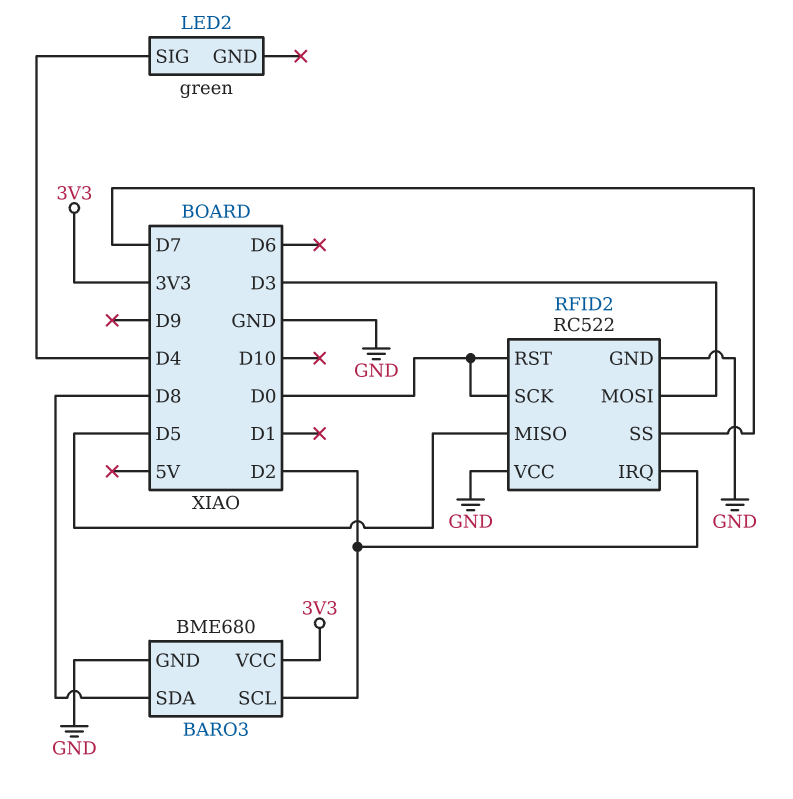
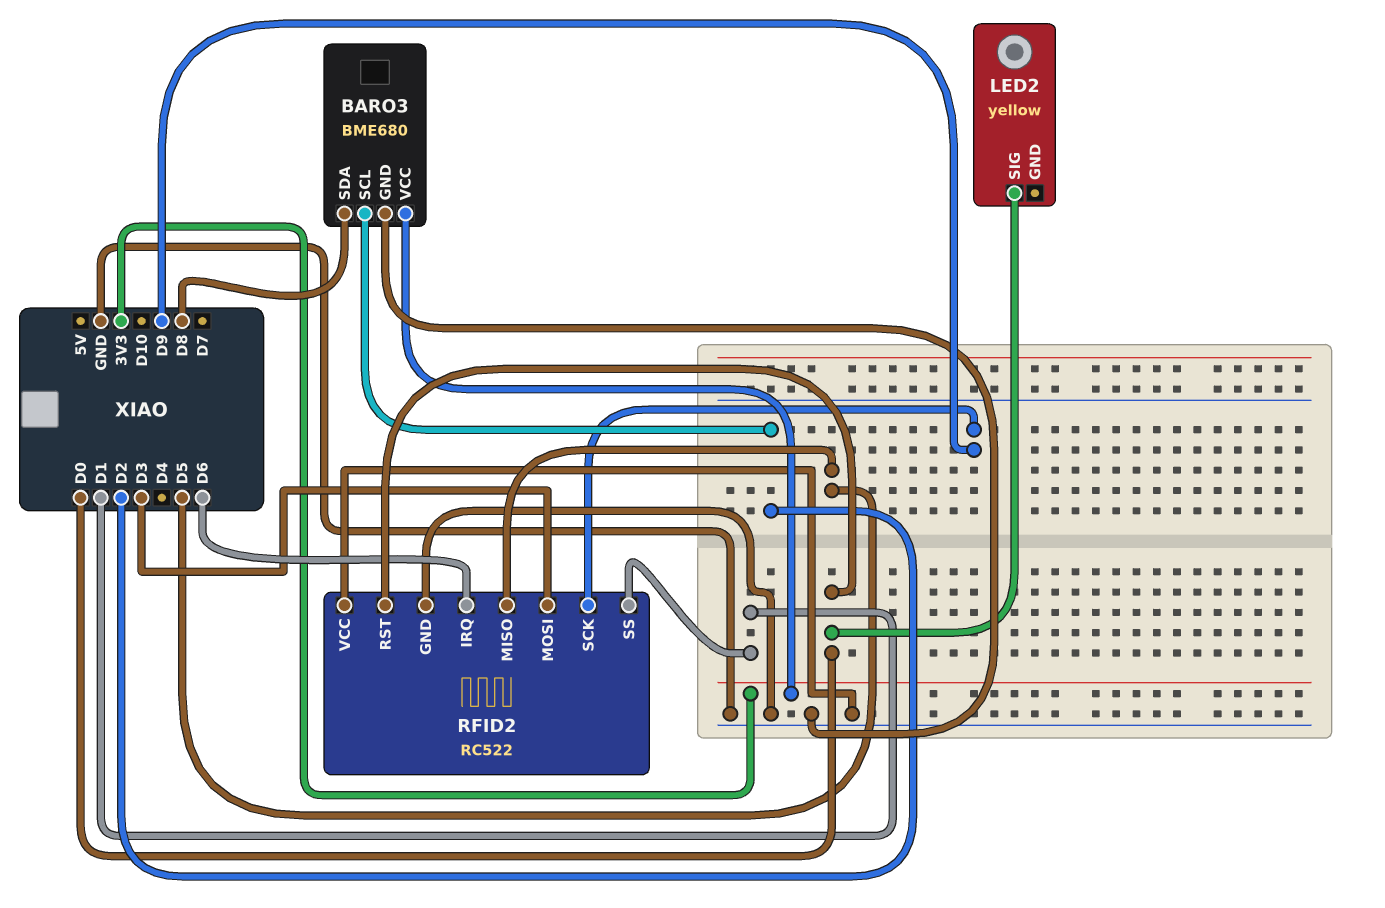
LED2: green -> yellow
LED2 pin SIG: D4 -> D0
RFID2 pin IRQ: D2 -> D6
RFID2 pin SCK: D0 -> D9
RFID2 pin SS: D7 -> D1

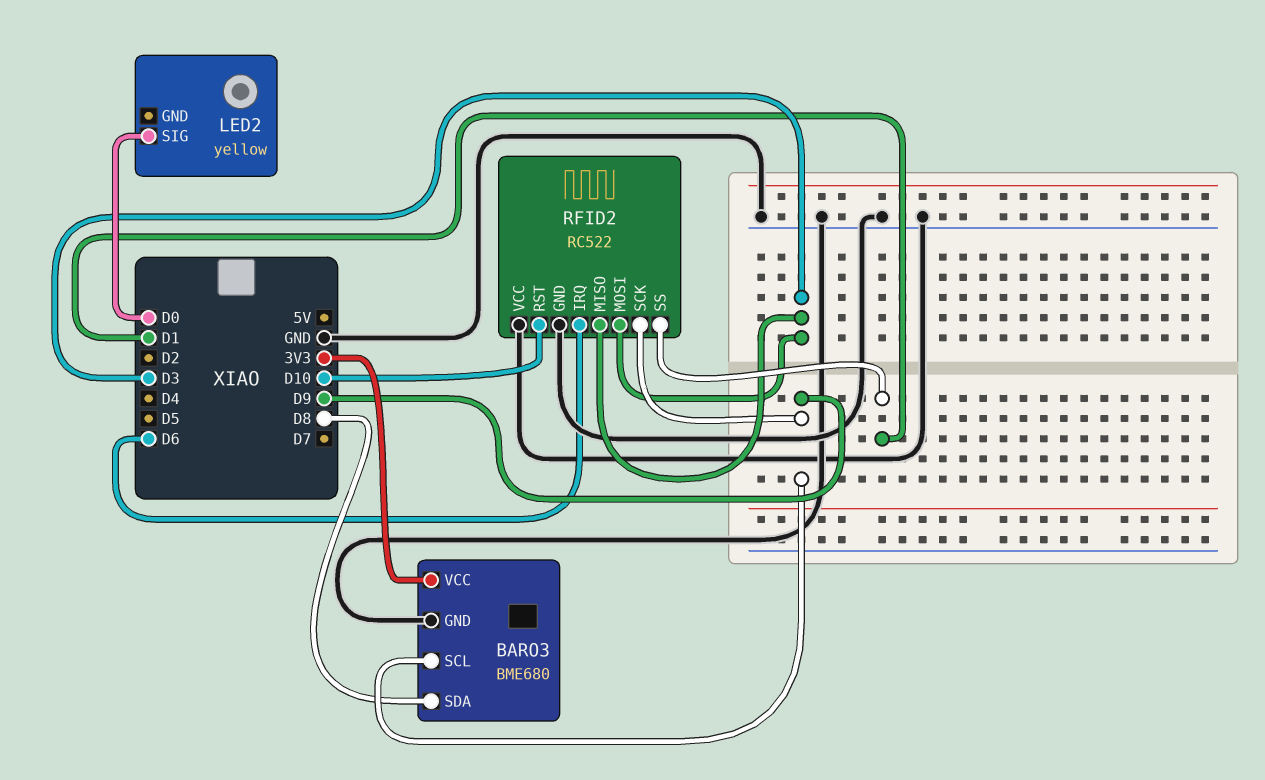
BARO3 pin SCL: D2 -> D9
RFID2 pin MISO: D5 -> D3
RFID2 pin RST: D0 -> D10

